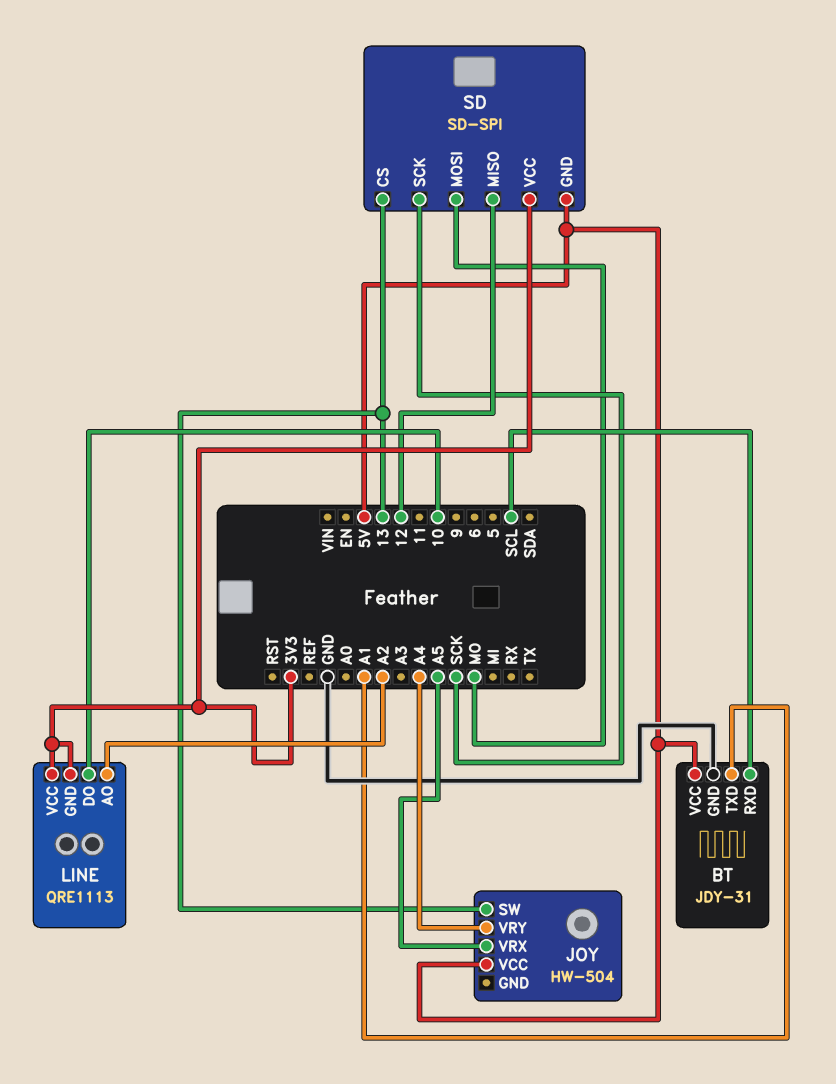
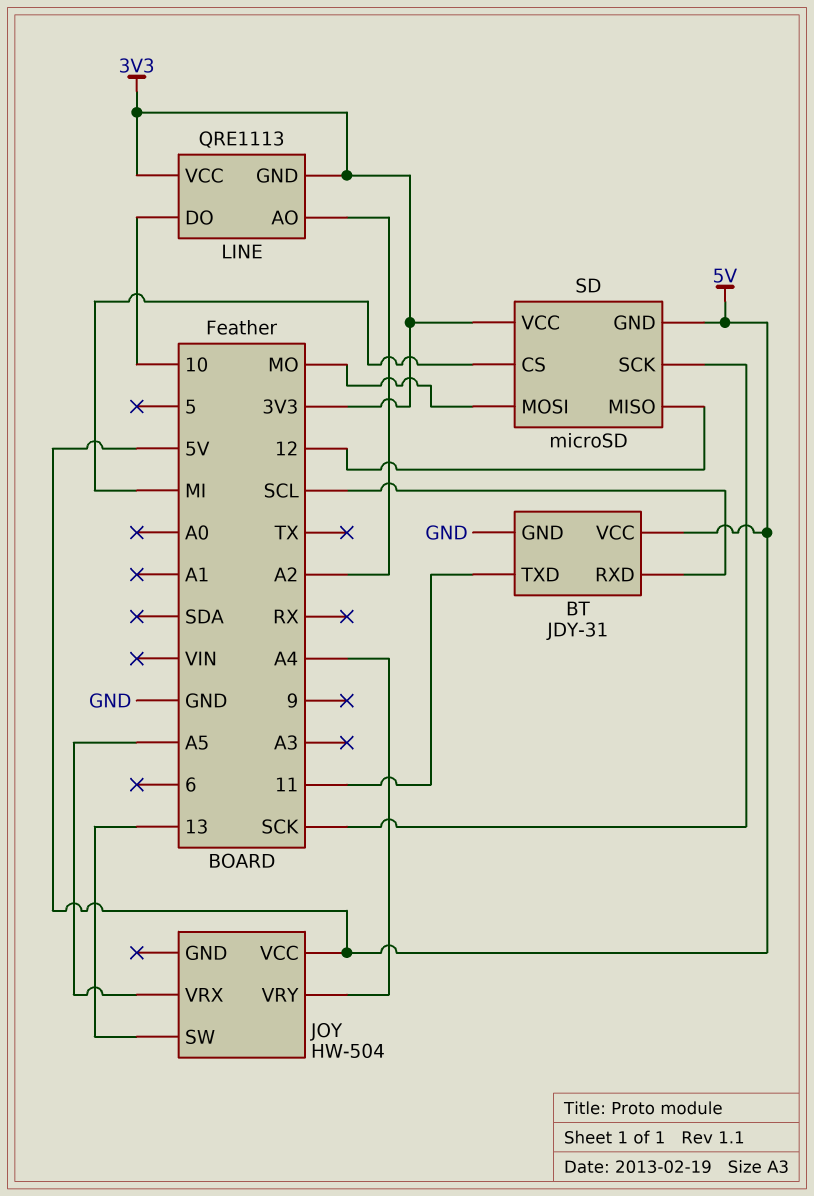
BT pin TXD: A1 -> 11
SD: SD-SPI -> microSD
SD pin CS: 13 -> MI

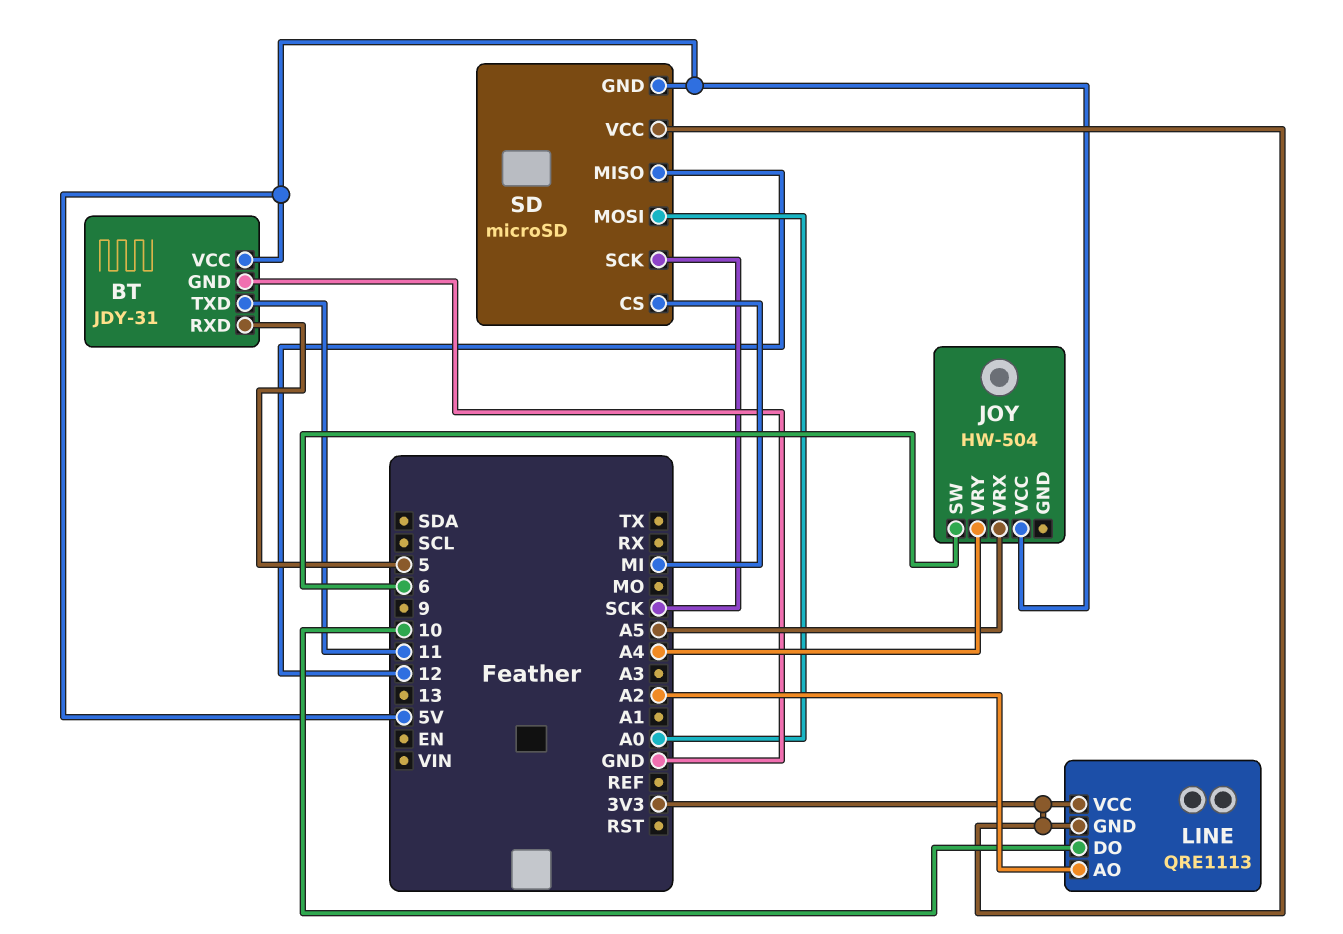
BT pin RXD: SCL -> 5
JOY pin SW: 13 -> 6
SD pin MOSI: MO -> A0

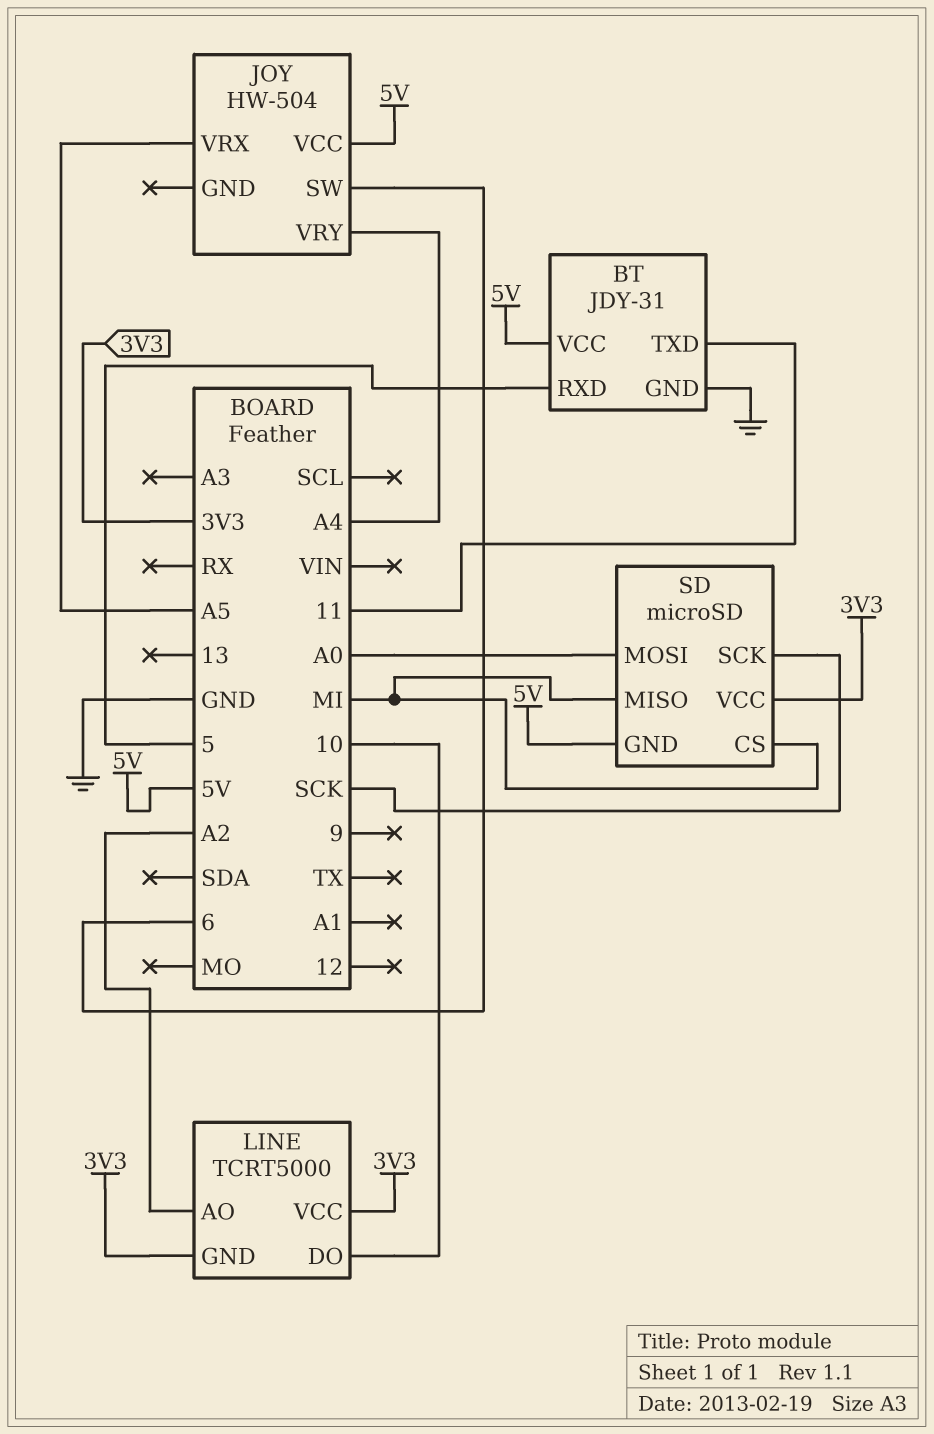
LINE: QRE1113 -> TCRT5000
SD pin MISO: 12 -> MI

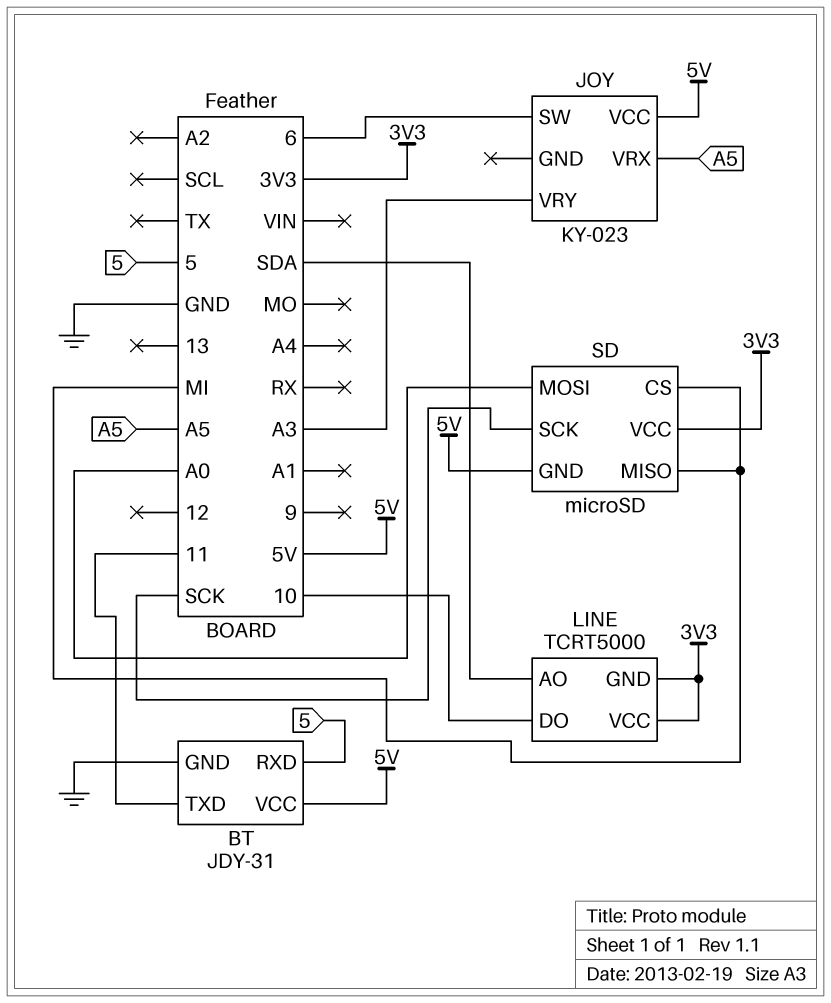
JOY: HW-504 -> KY-023
JOY pin VRY: A4 -> A3
LINE pin AO: A2 -> SDA

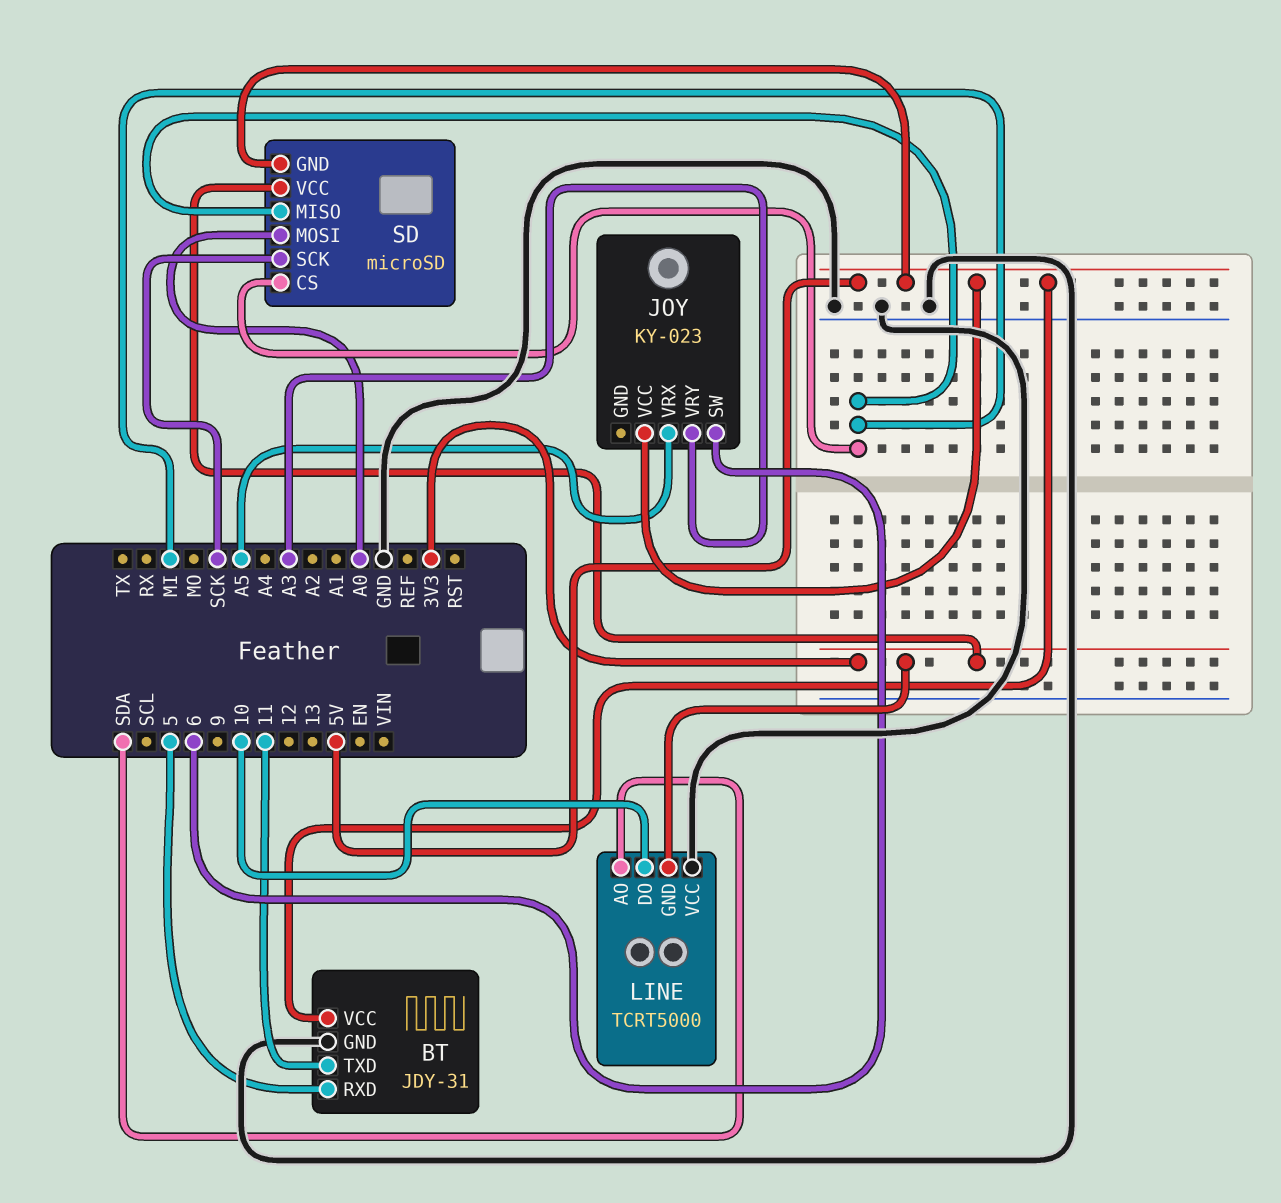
LINE pin VCC: 3V3 -> GND

